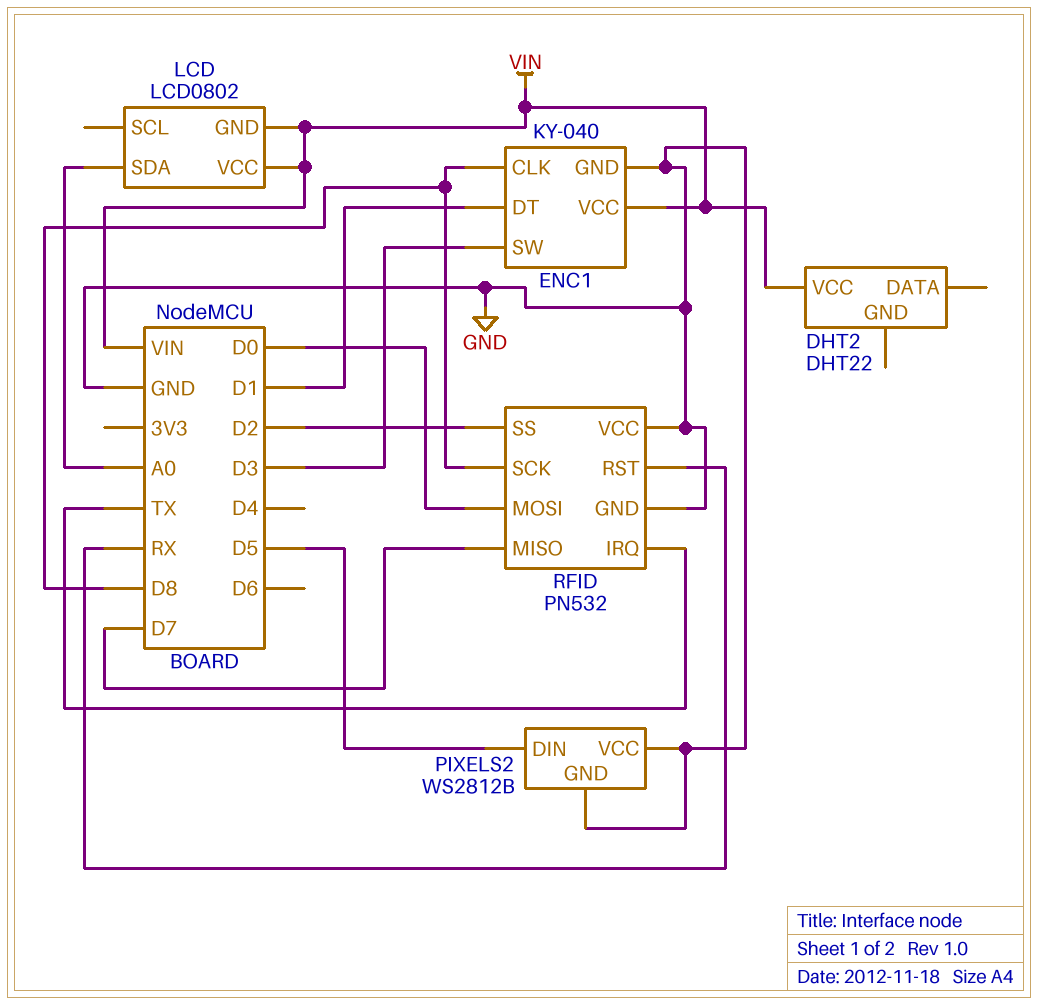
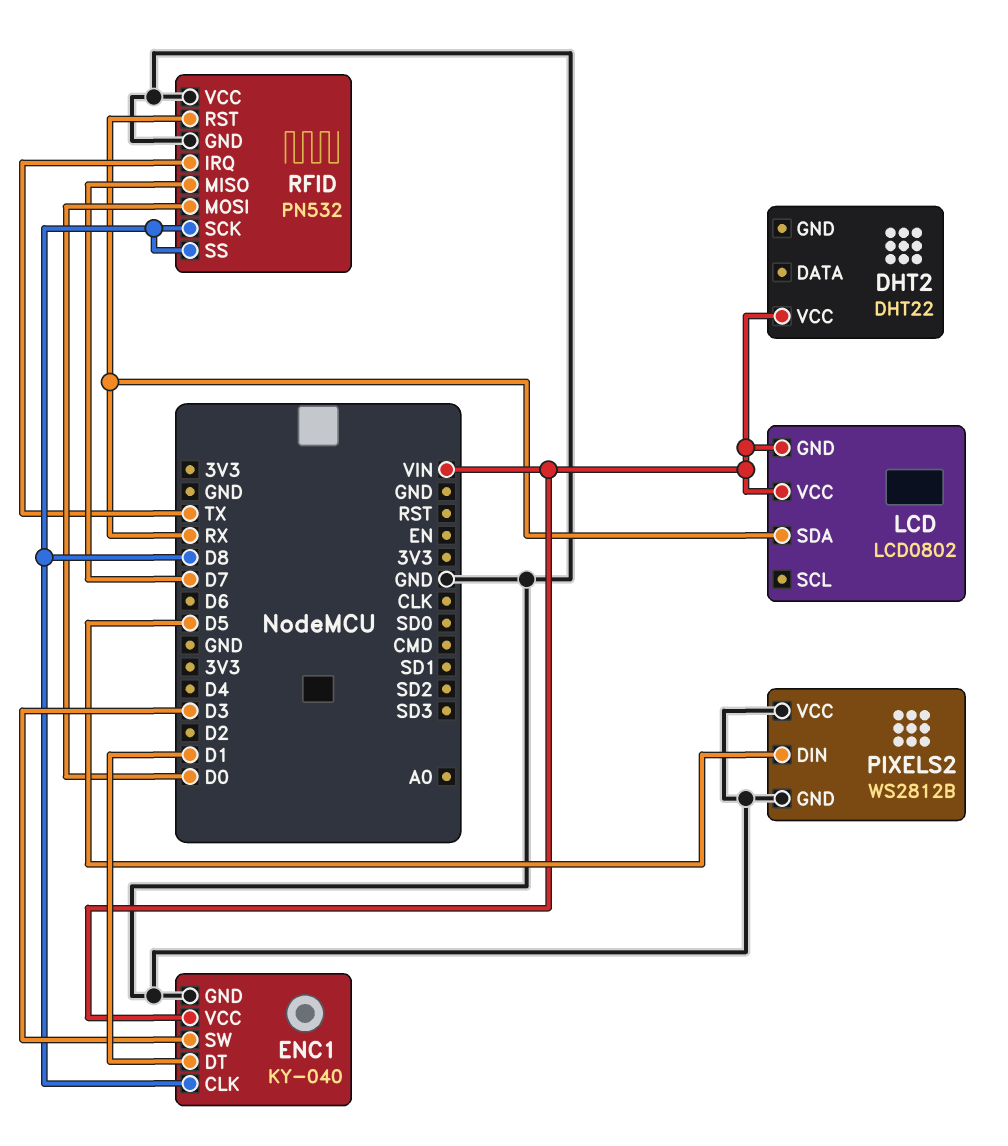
LCD pin SDA: A0 -> RX
RFID pin SS: D2 -> D8

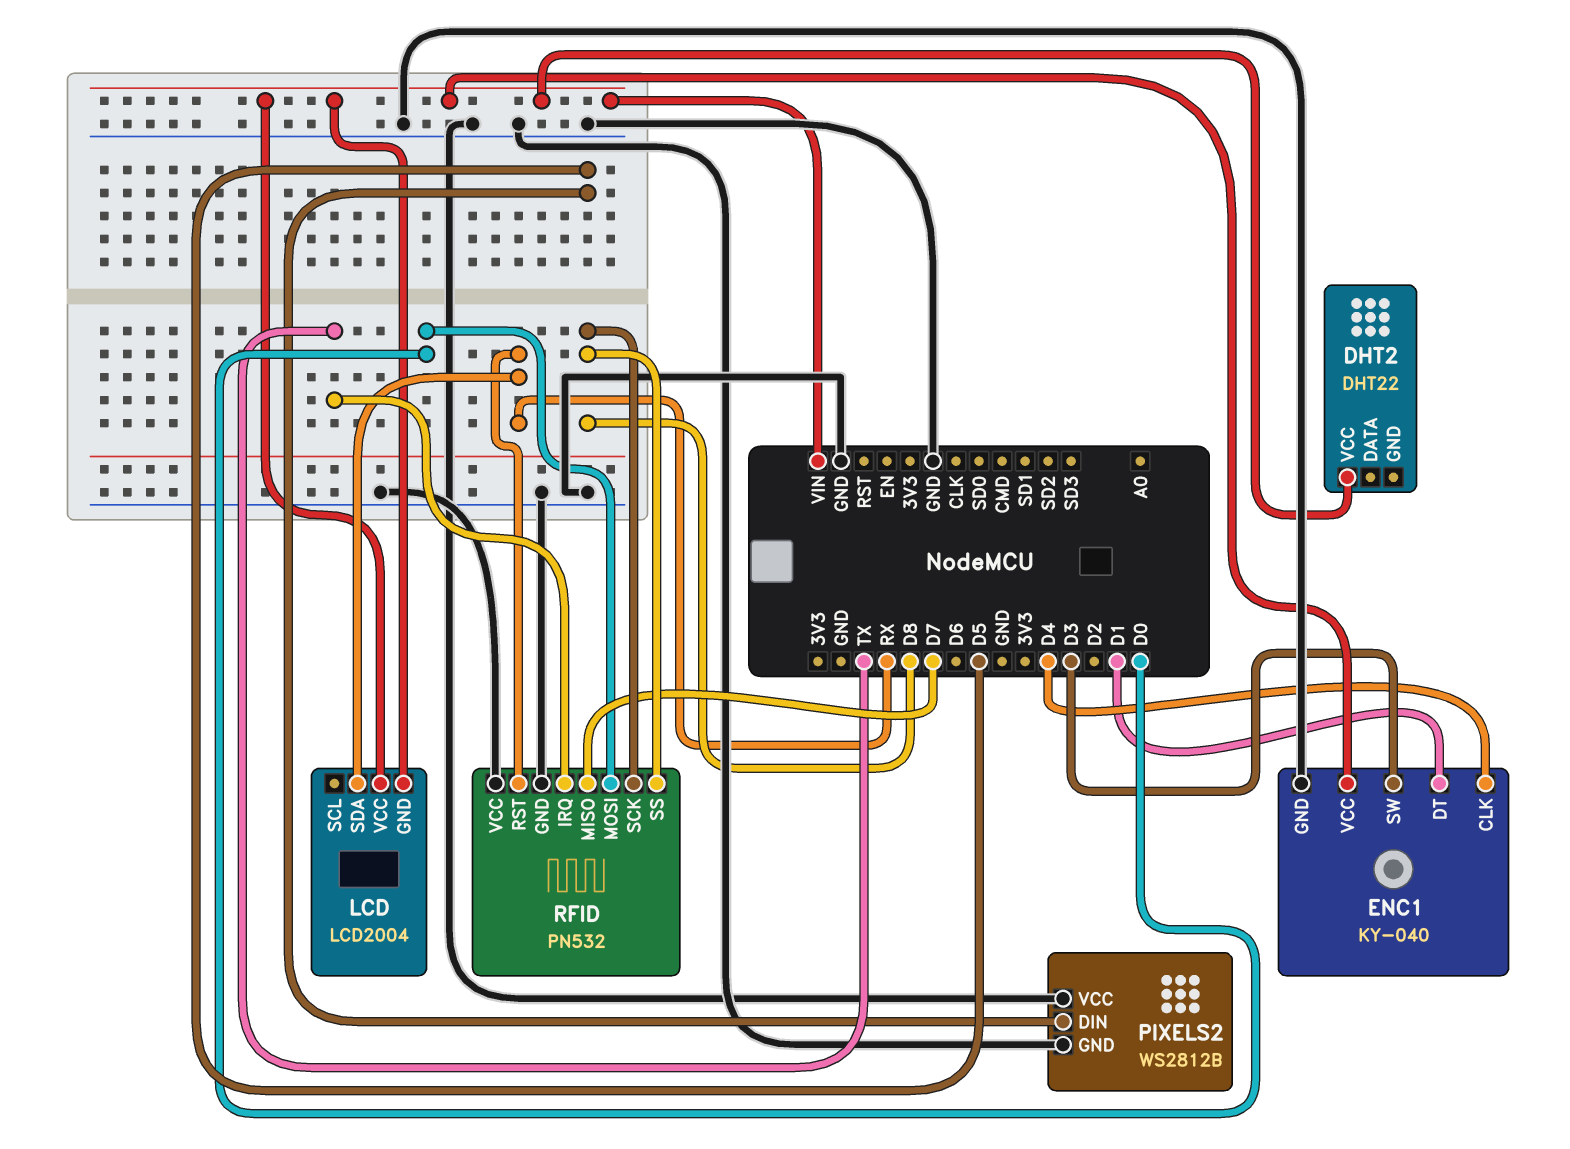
ENC1 pin CLK: D8 -> D4
LCD: LCD0802 -> LCD2004

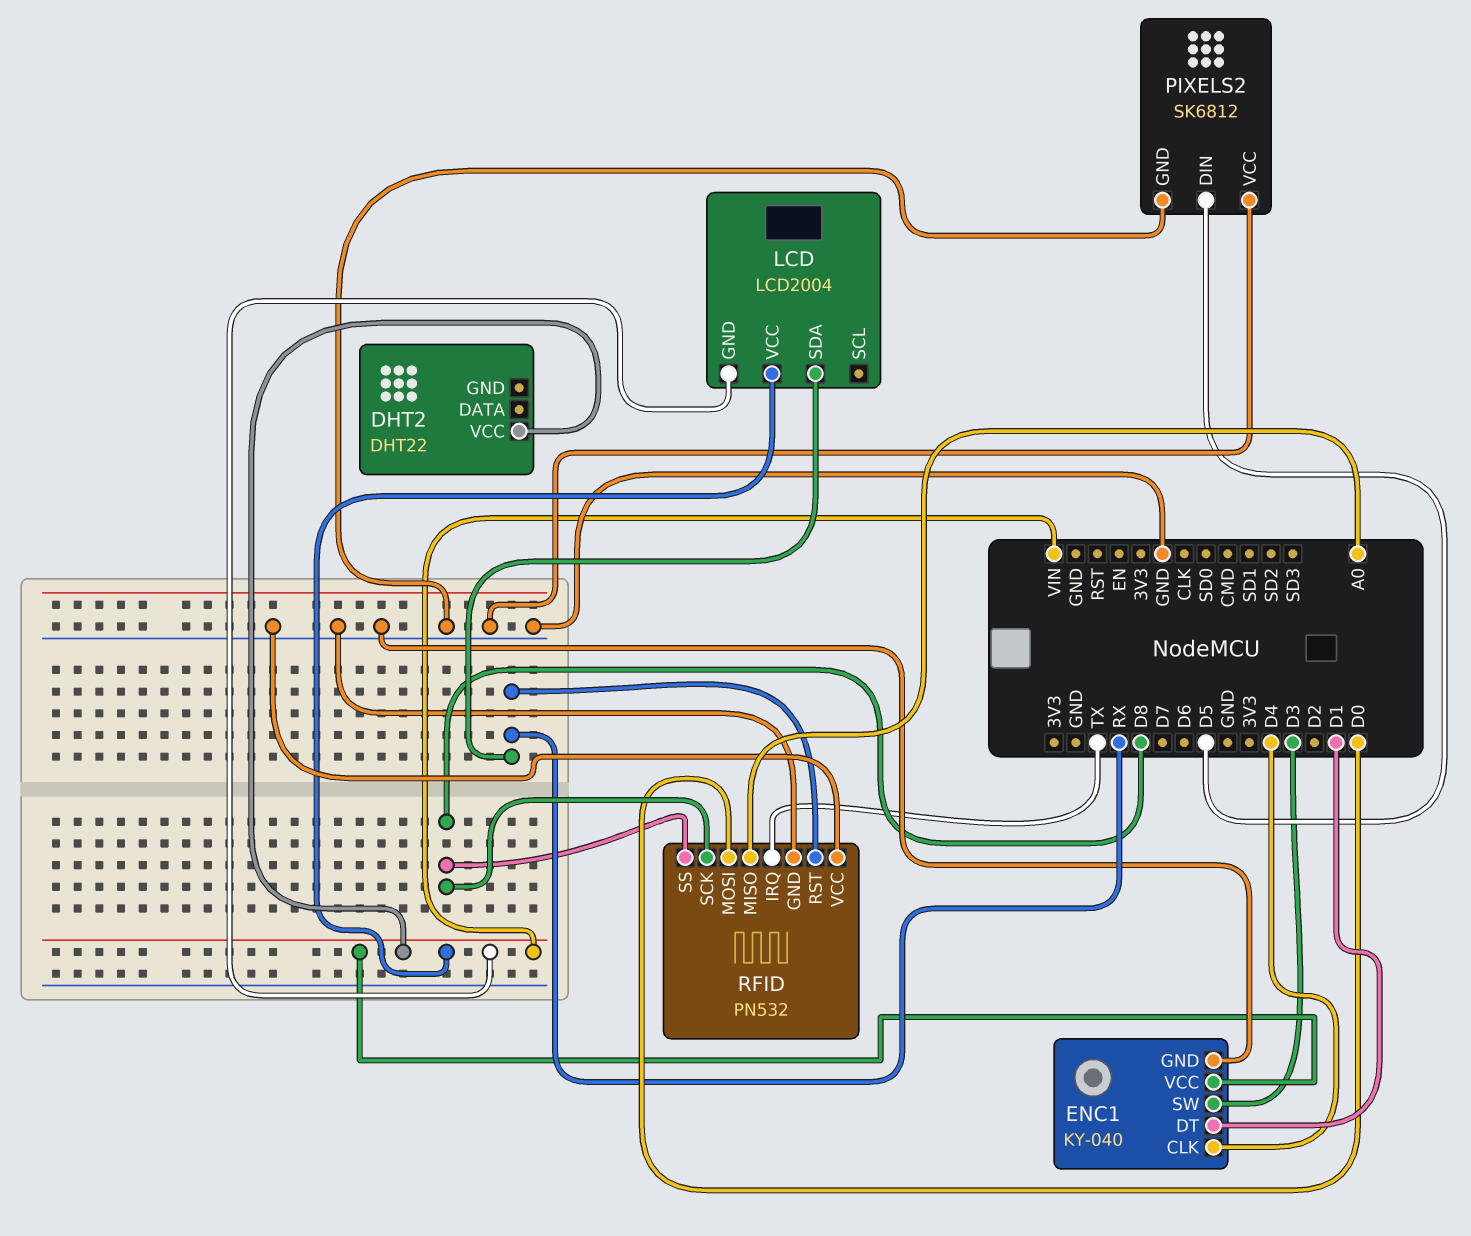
PIXELS2: WS2812B -> SK6812
RFID pin MISO: D7 -> A0

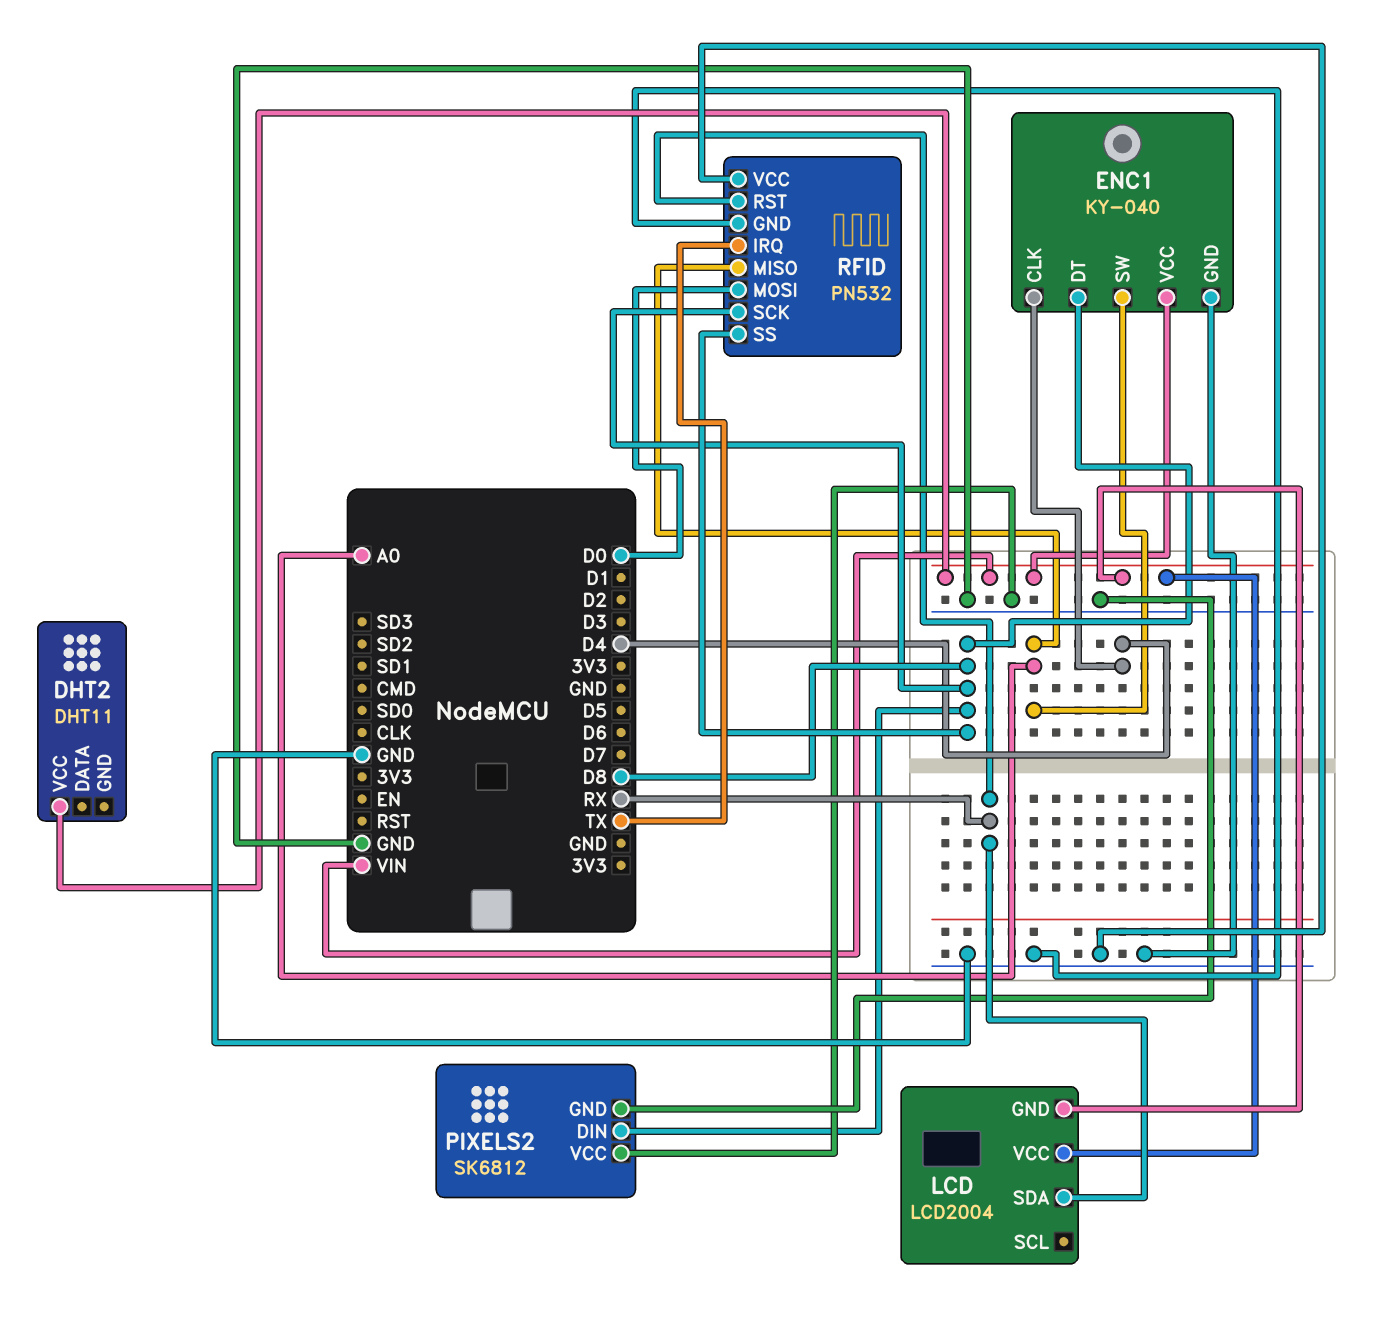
DHT2: DHT22 -> DHT11
ENC1 pin DT: D1 -> D8
ENC1 pin SW: D3 -> A0
PIXELS2 pin DIN: D5 -> D8

